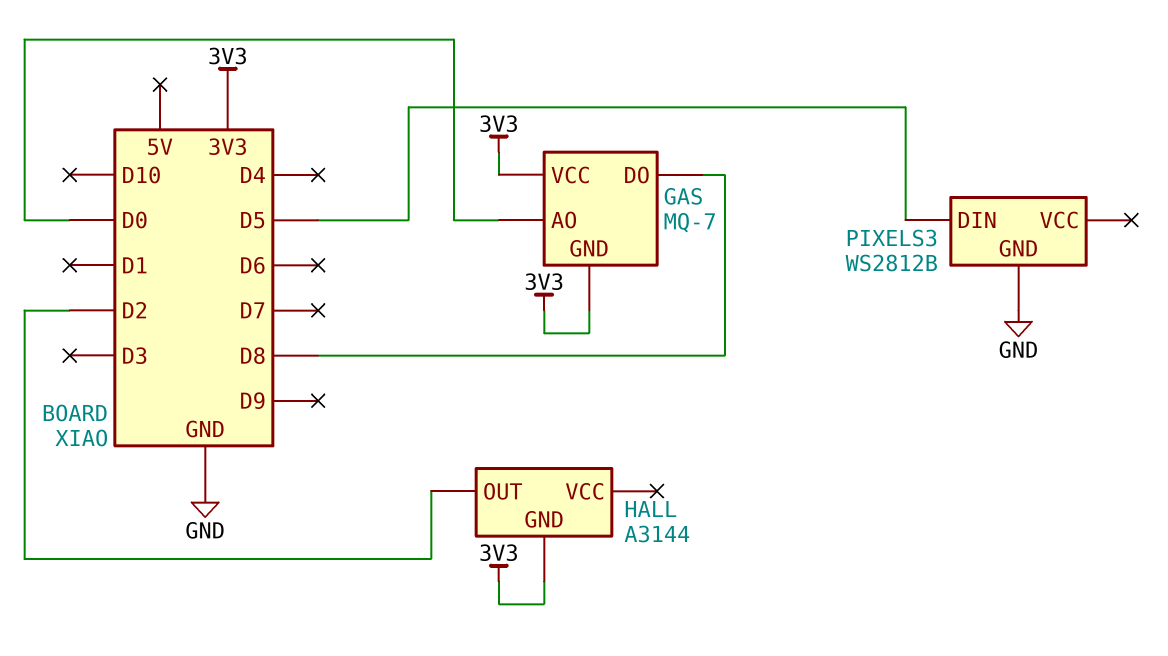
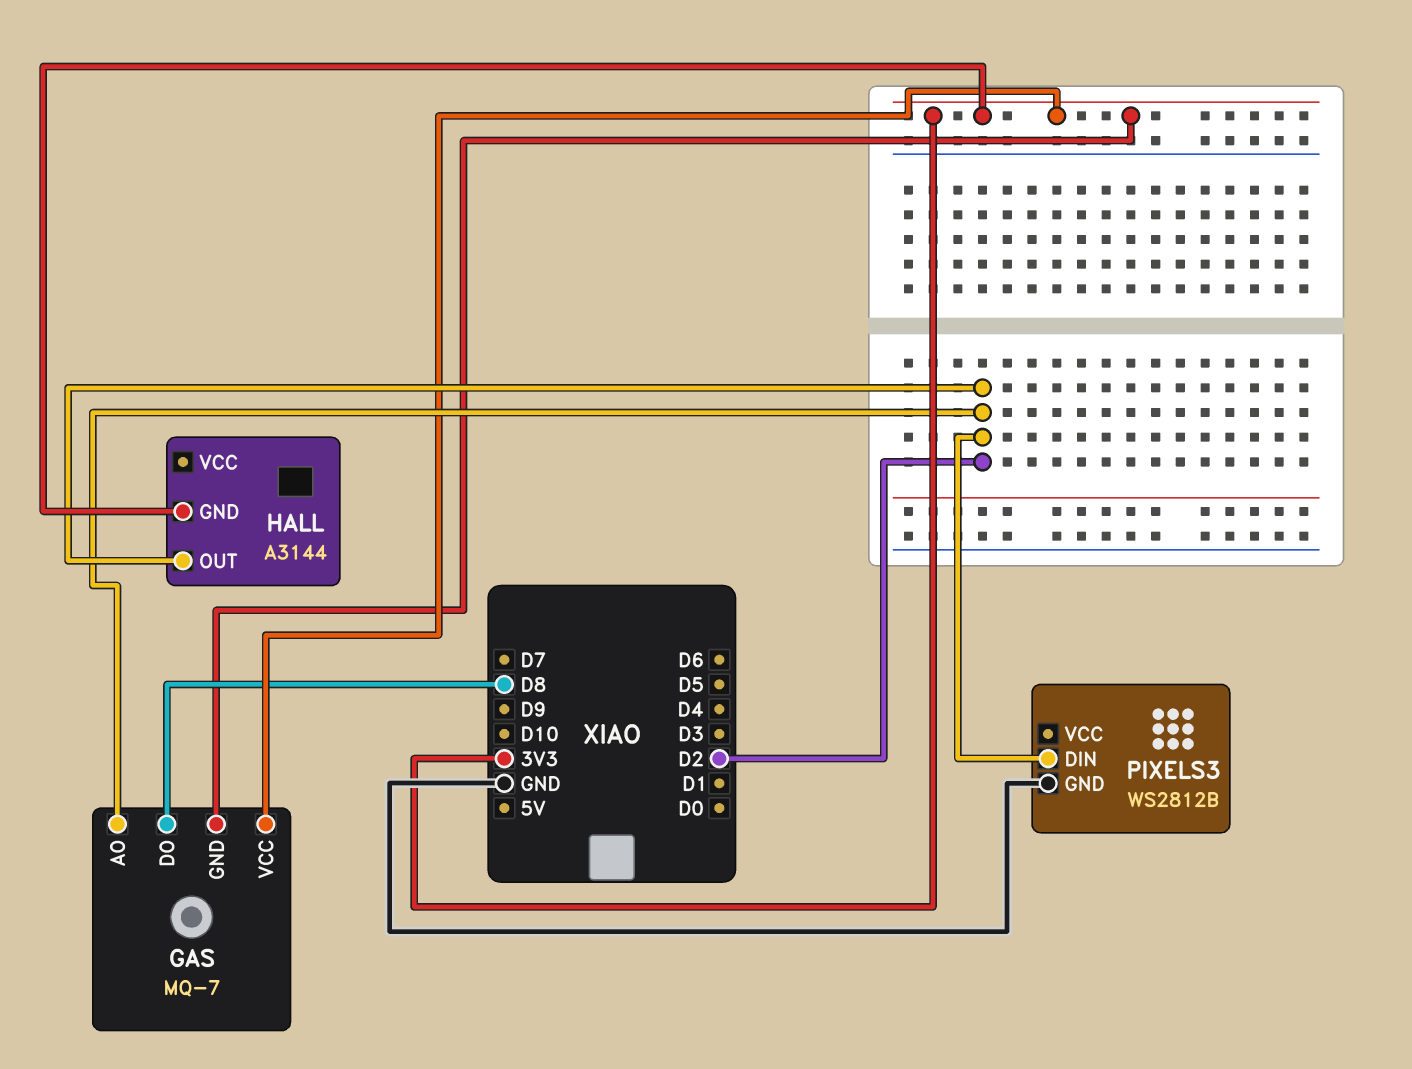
GAS pin AO: D0 -> D2
PIXELS3 pin DIN: D5 -> D2

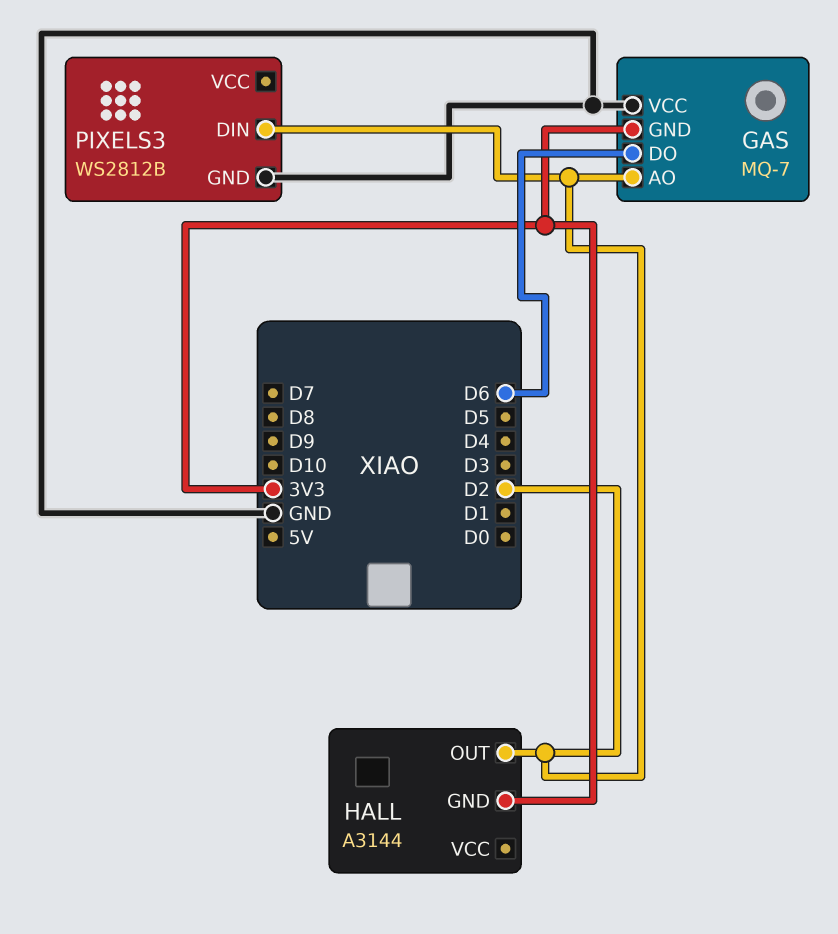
GAS pin DO: D8 -> D6
GAS pin VCC: 3V3 -> GND

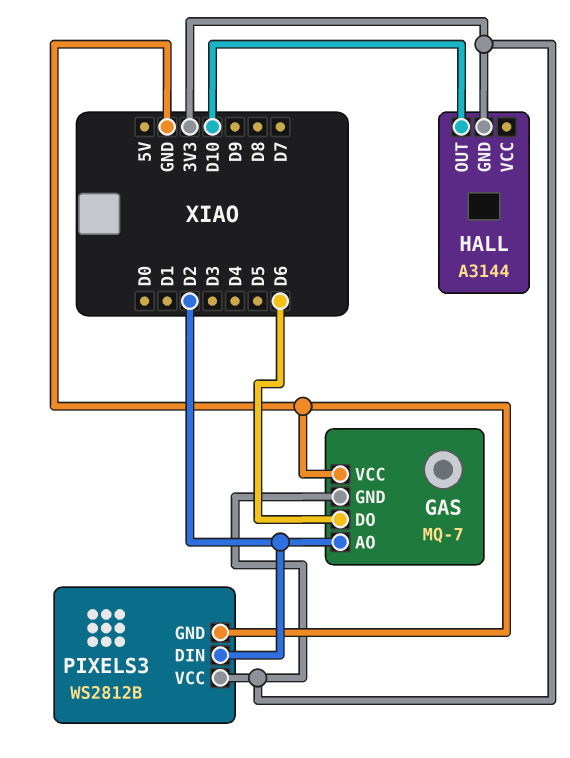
HALL pin OUT: D2 -> D10
PIXELS3 pin VCC: none -> 3V3

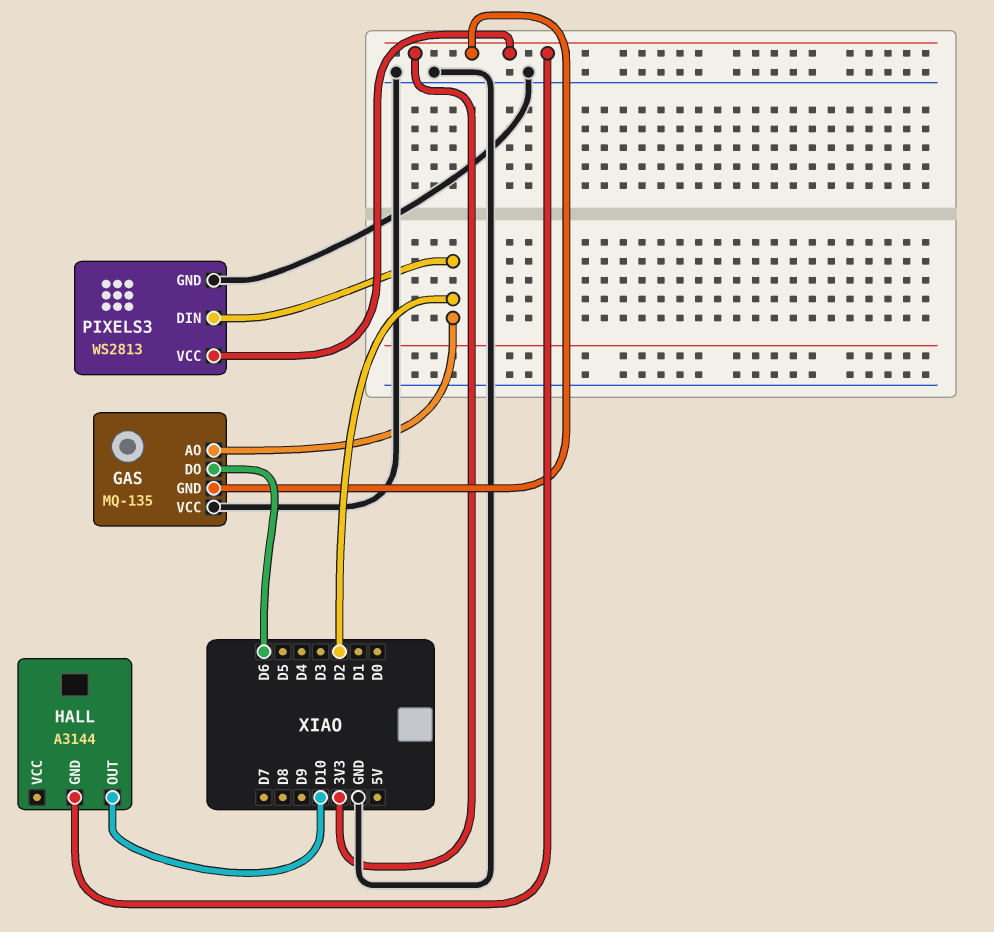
GAS: MQ-7 -> MQ-135
PIXELS3: WS2812B -> WS2813

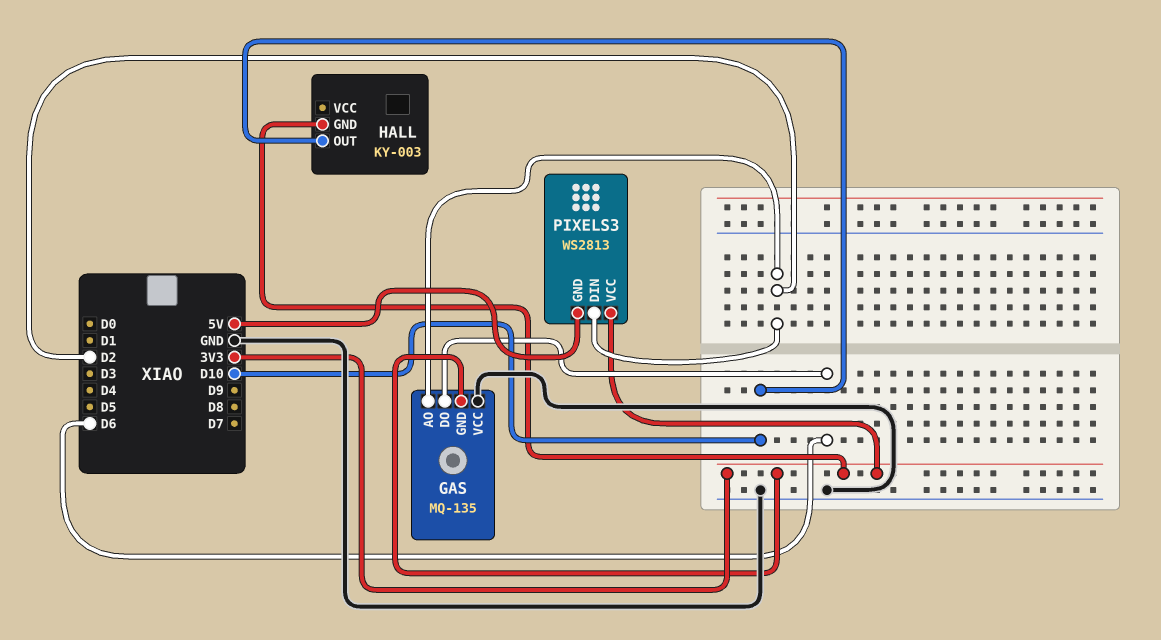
HALL: A3144 -> KY-003
PIXELS3 pin GND: GND -> 5V

